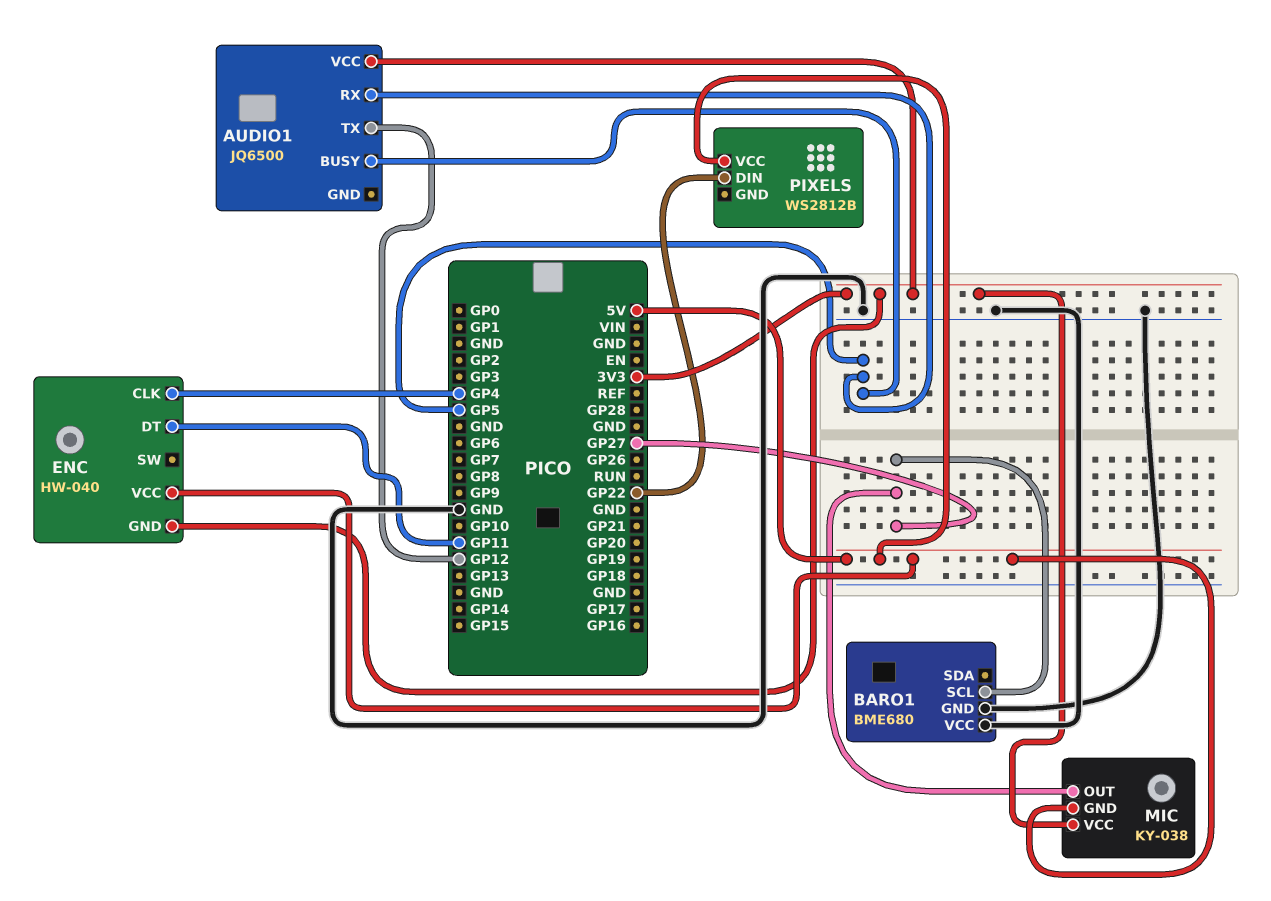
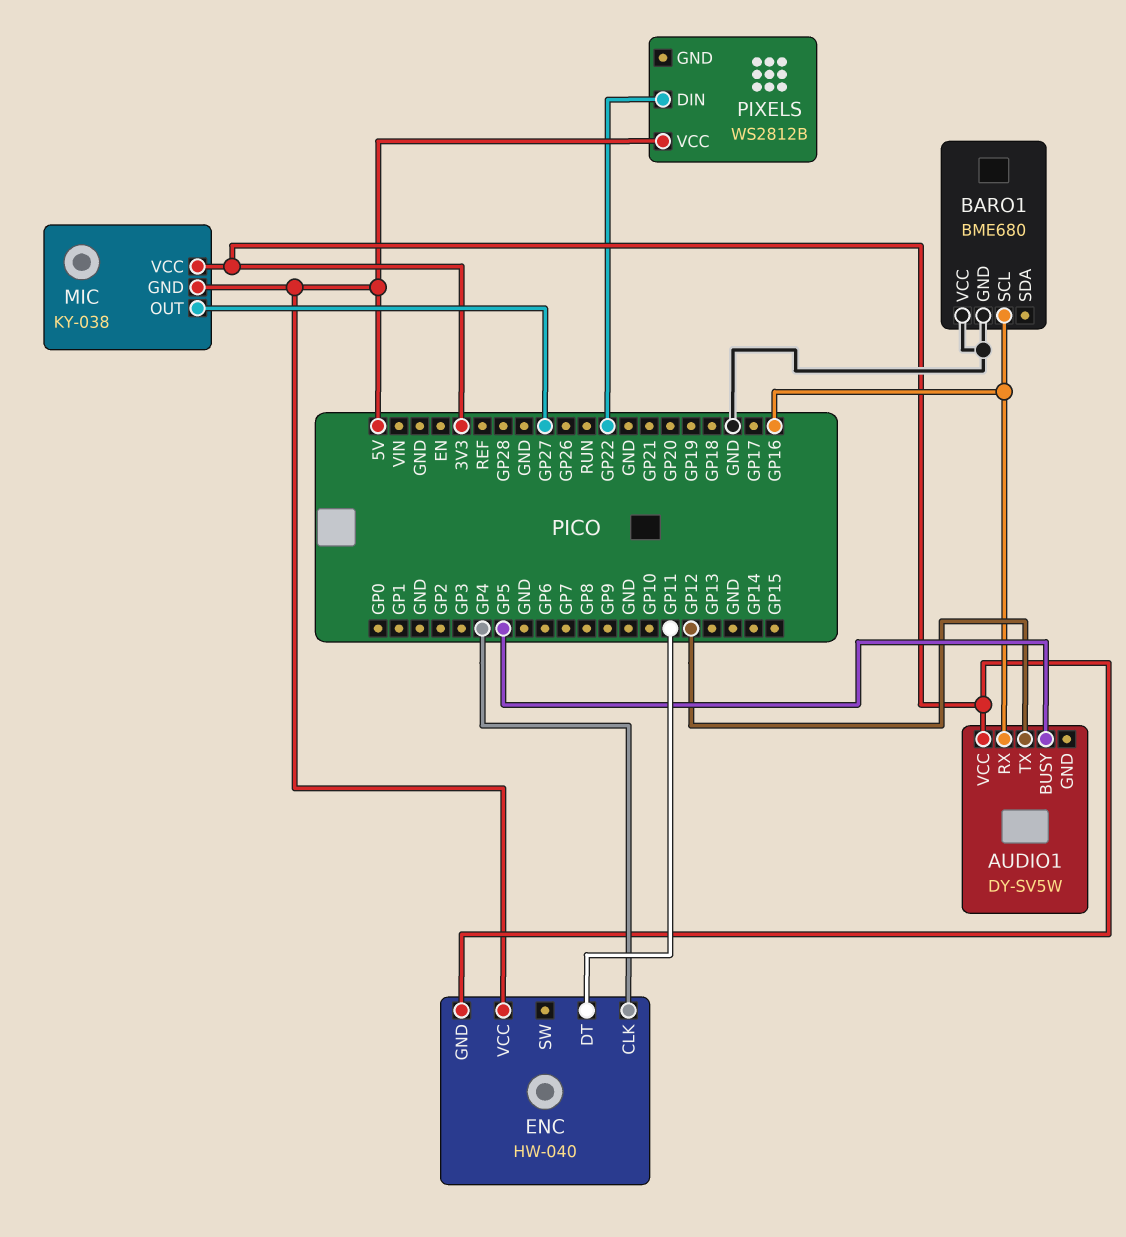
AUDIO1: JQ6500 -> DY-SV5W
AUDIO1 pin RX: GP5 -> GP16
BARO1 pin SCL: GP27 -> GP16

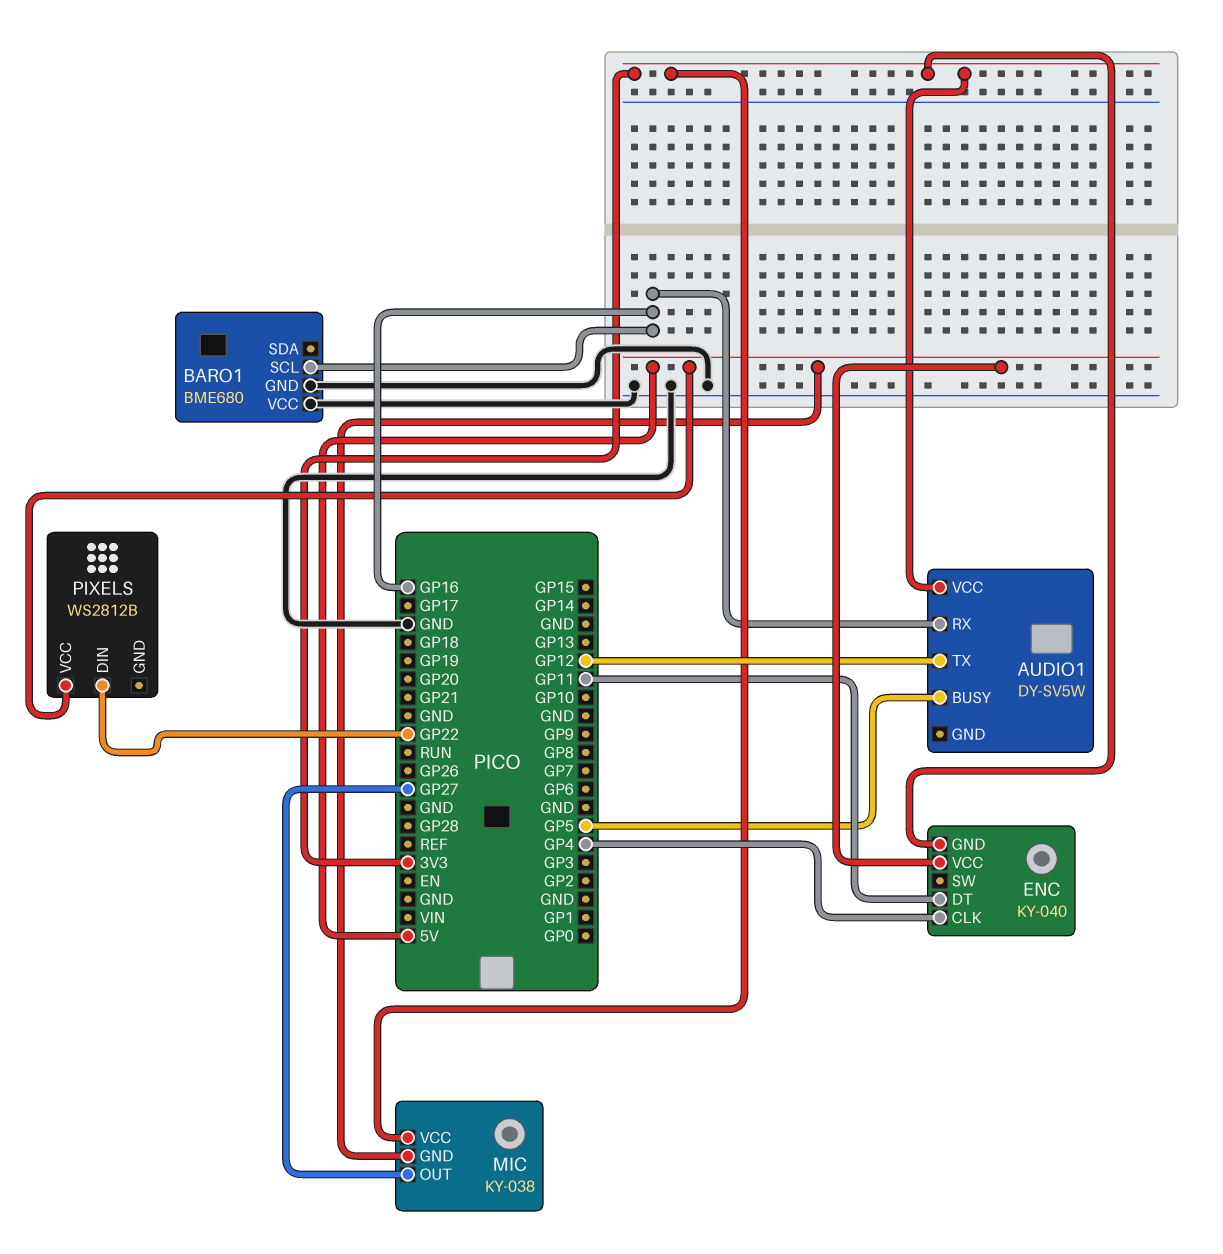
ENC: HW-040 -> KY-040

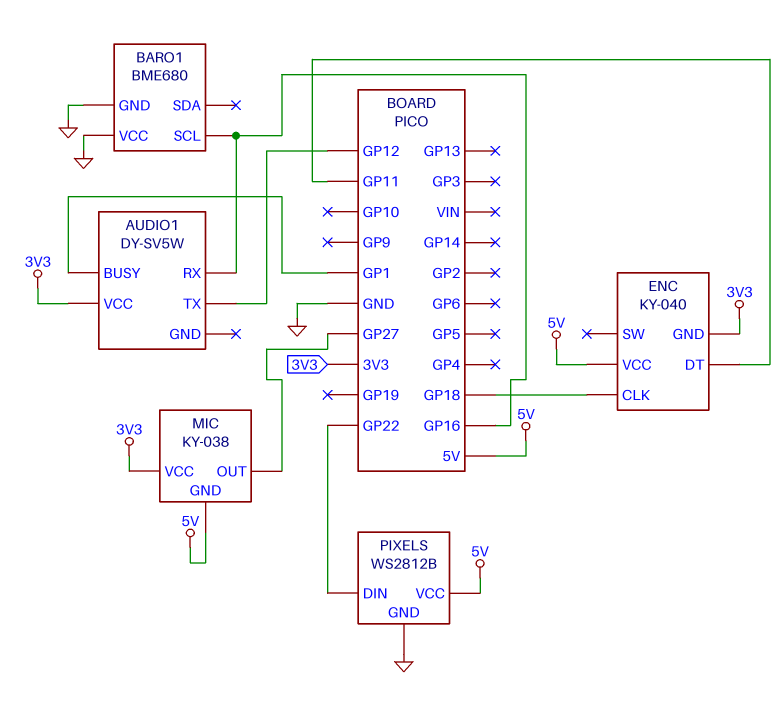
AUDIO1 pin BUSY: GP5 -> GP1
ENC pin CLK: GP4 -> GP18
PIXELS pin GND: none -> GND

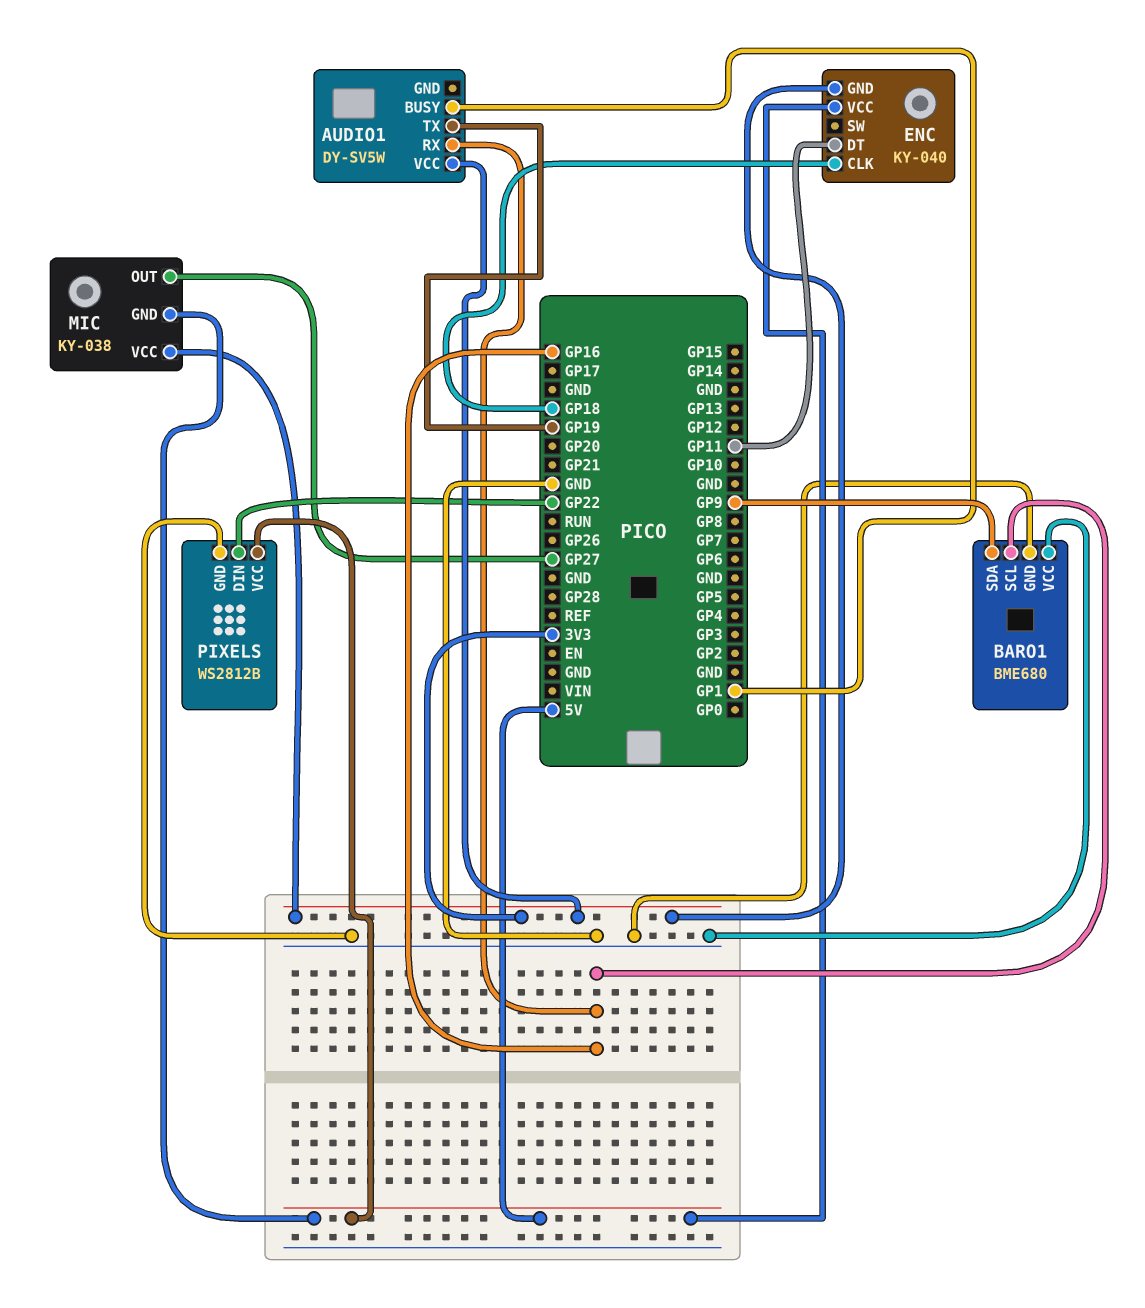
AUDIO1 pin TX: GP12 -> GP19
BARO1 pin SDA: none -> GP9

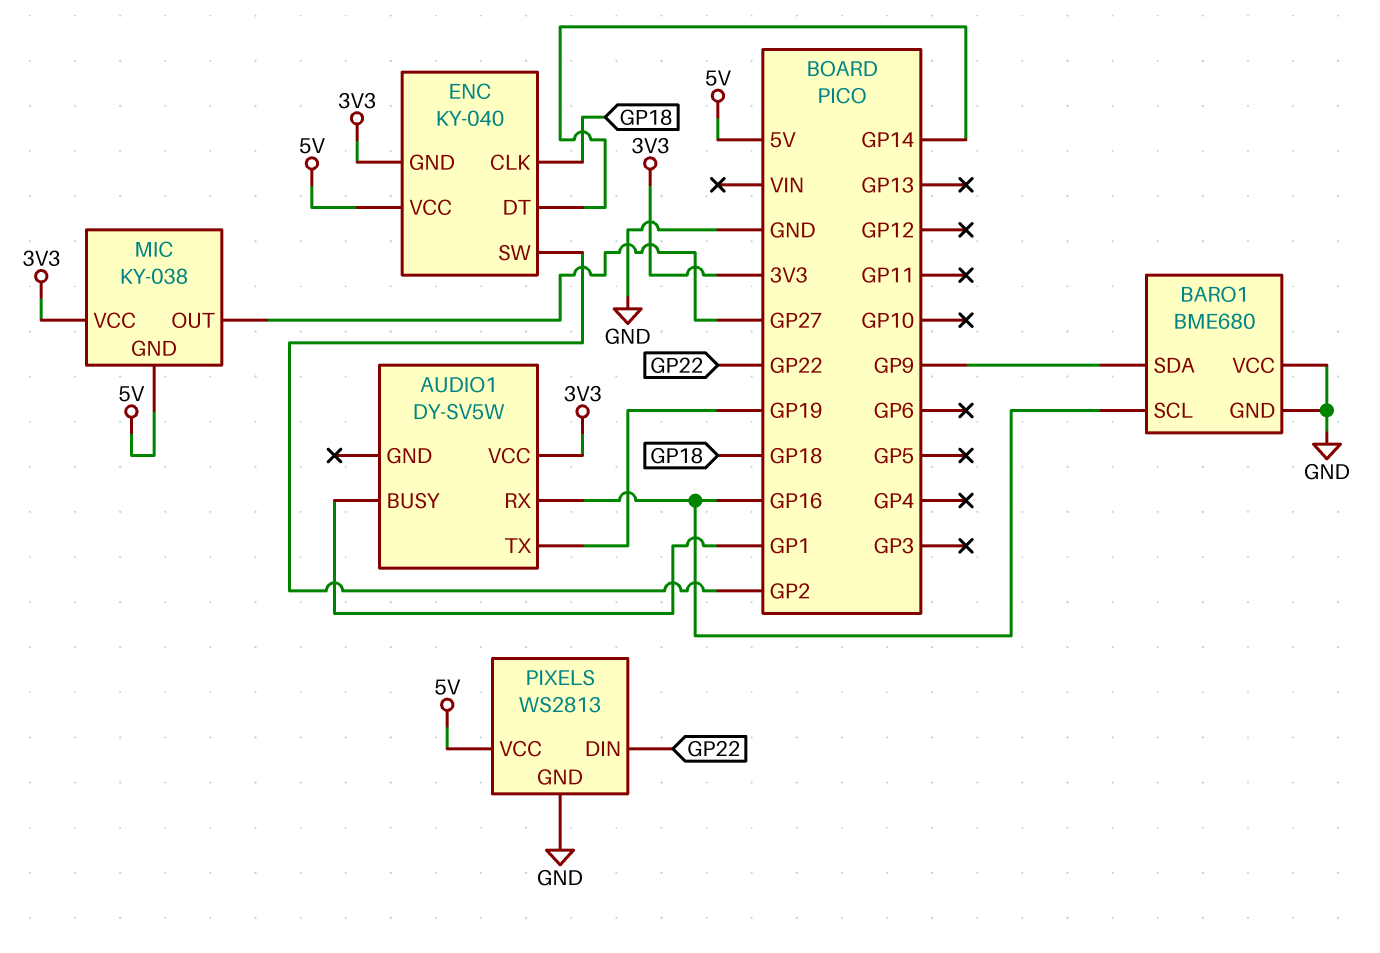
ENC pin DT: GP11 -> GP14
ENC pin SW: none -> GP2
PIXELS: WS2812B -> WS2813

